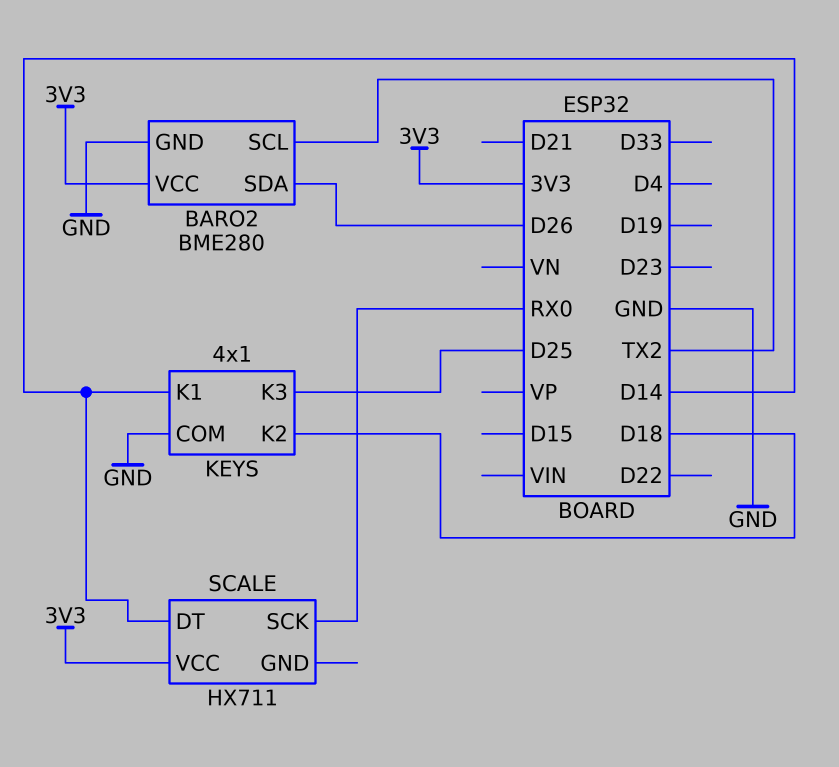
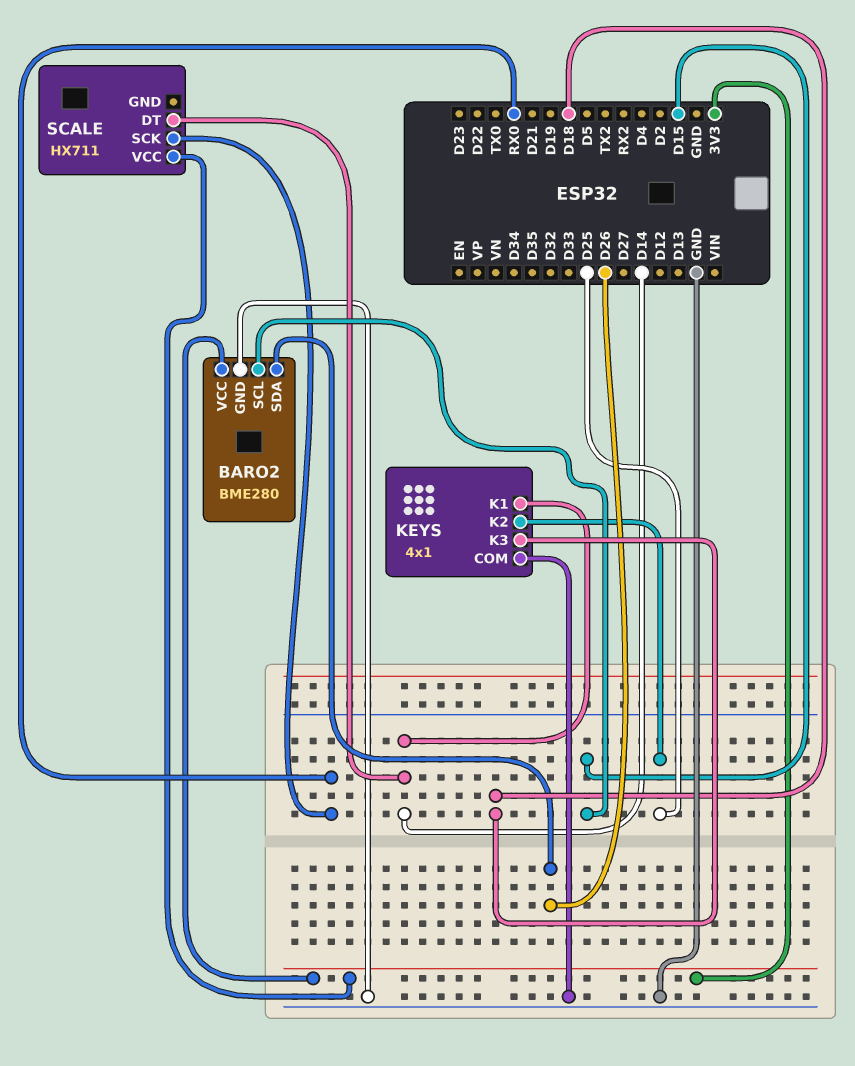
BARO2 pin SCL: TX2 -> D15
KEYS pin K2: D18 -> D25
KEYS pin K3: D25 -> D18

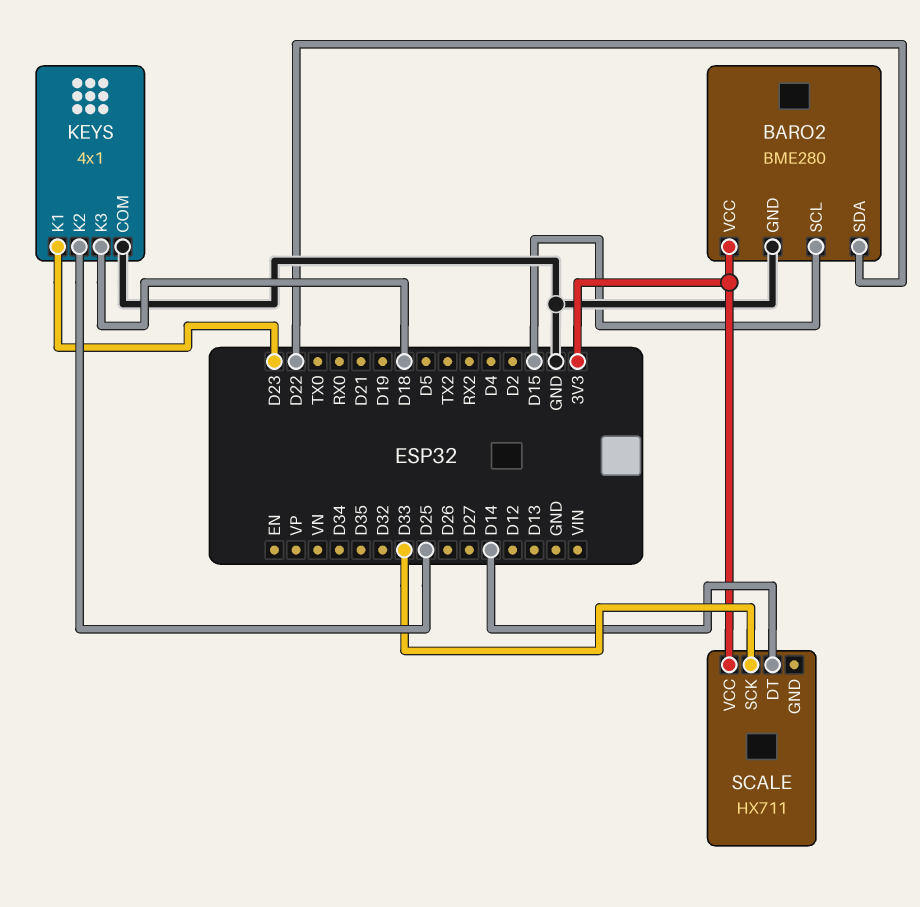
BARO2 pin SDA: D26 -> D22
KEYS pin K1: D14 -> D23
SCALE pin SCK: RX0 -> D33

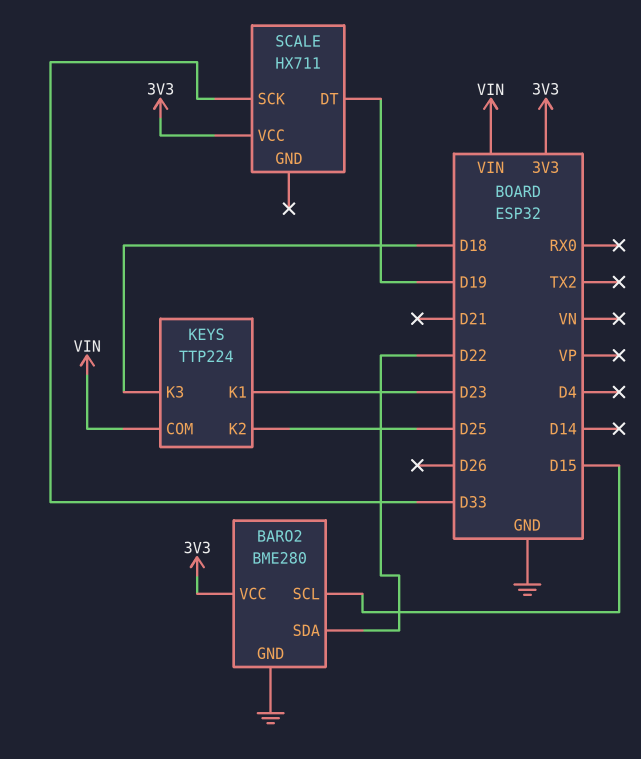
KEYS: 4x1 -> TTP224
KEYS pin COM: GND -> VIN
SCALE pin DT: D14 -> D19

